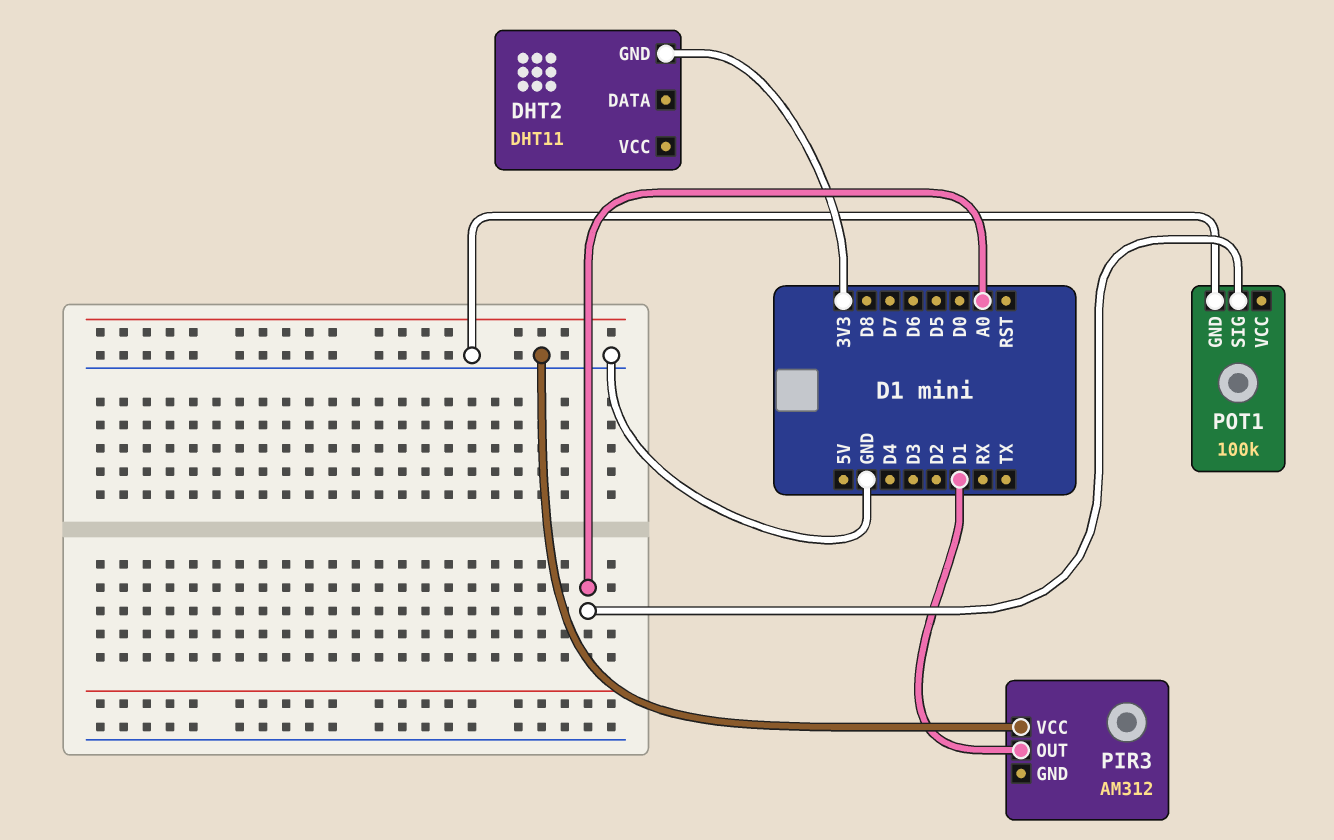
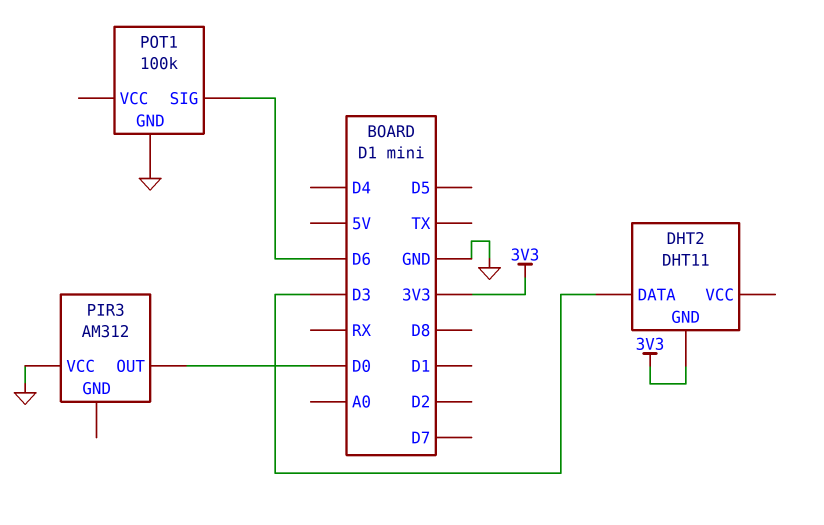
DHT2 pin DATA: none -> D3
PIR3 pin OUT: D1 -> D0
POT1 pin SIG: A0 -> D6

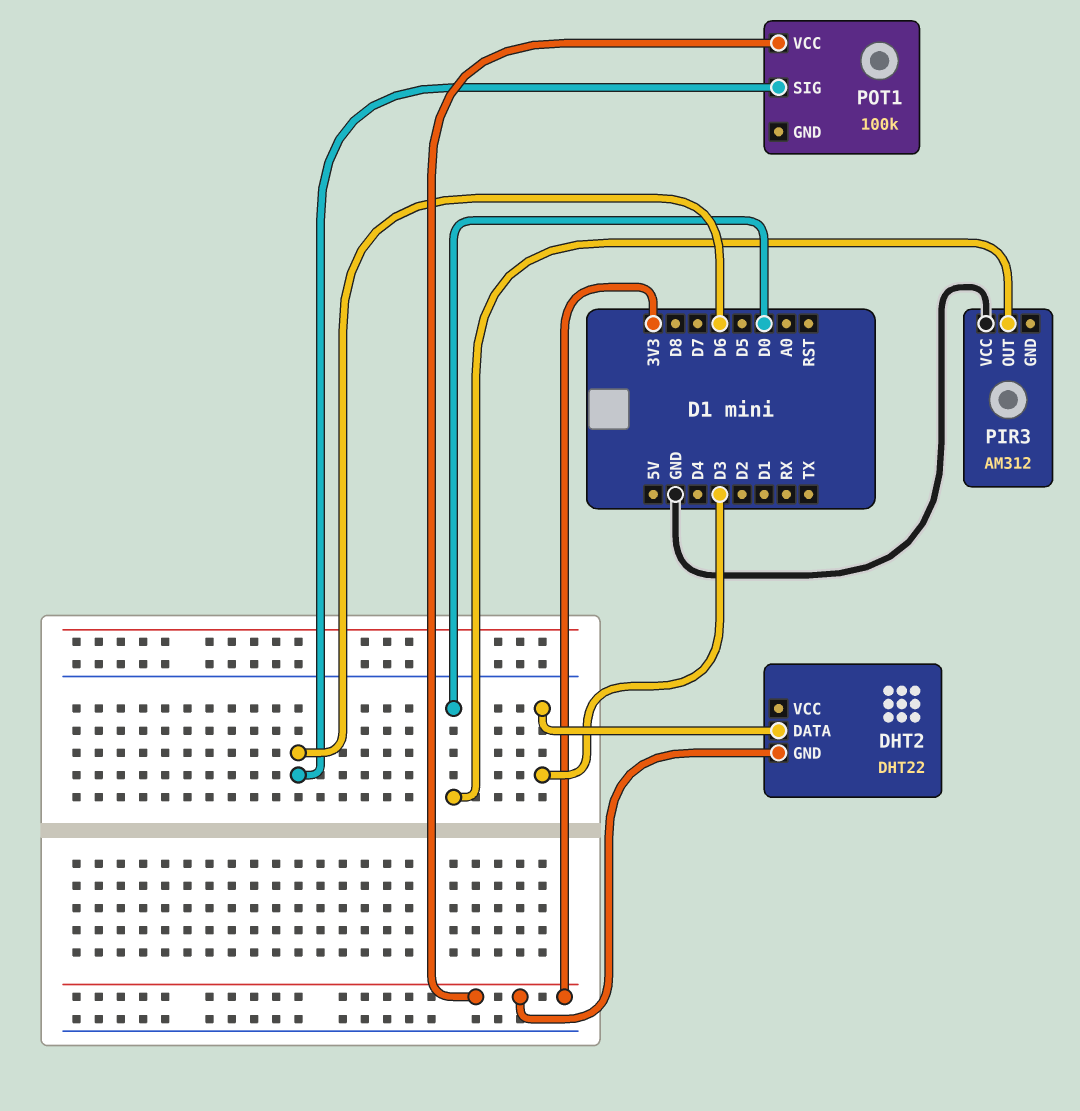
DHT2: DHT11 -> DHT22
POT1 pin GND: GND -> none
POT1 pin VCC: none -> 3V3

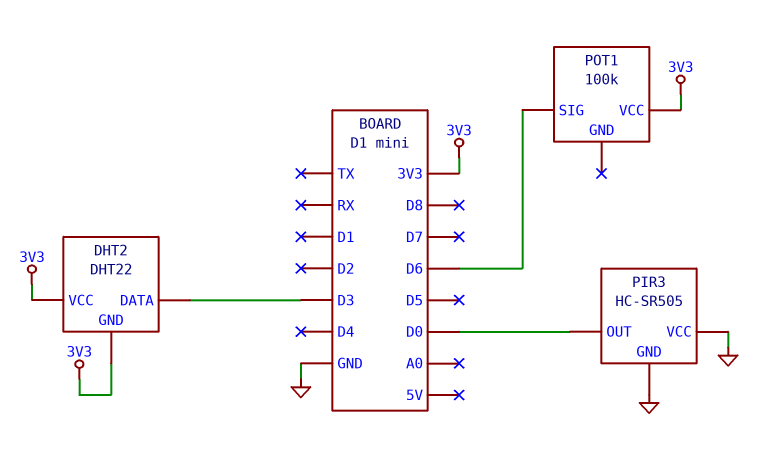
DHT2 pin VCC: none -> 3V3
PIR3: AM312 -> HC-SR505
PIR3 pin GND: none -> GND

